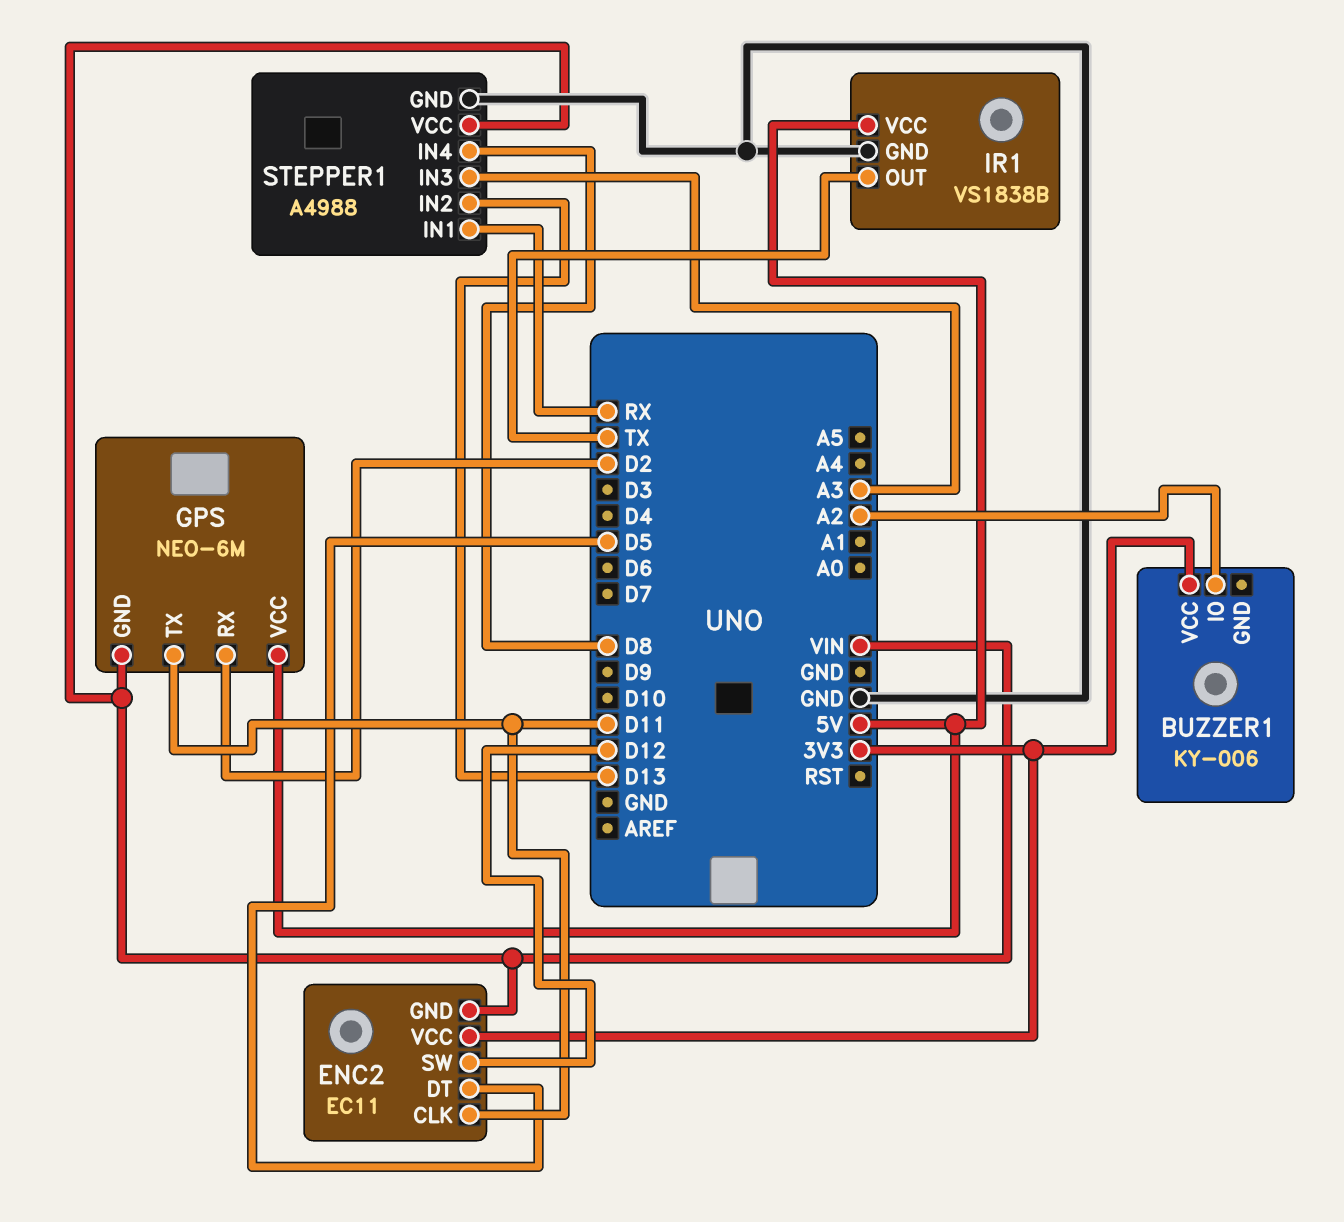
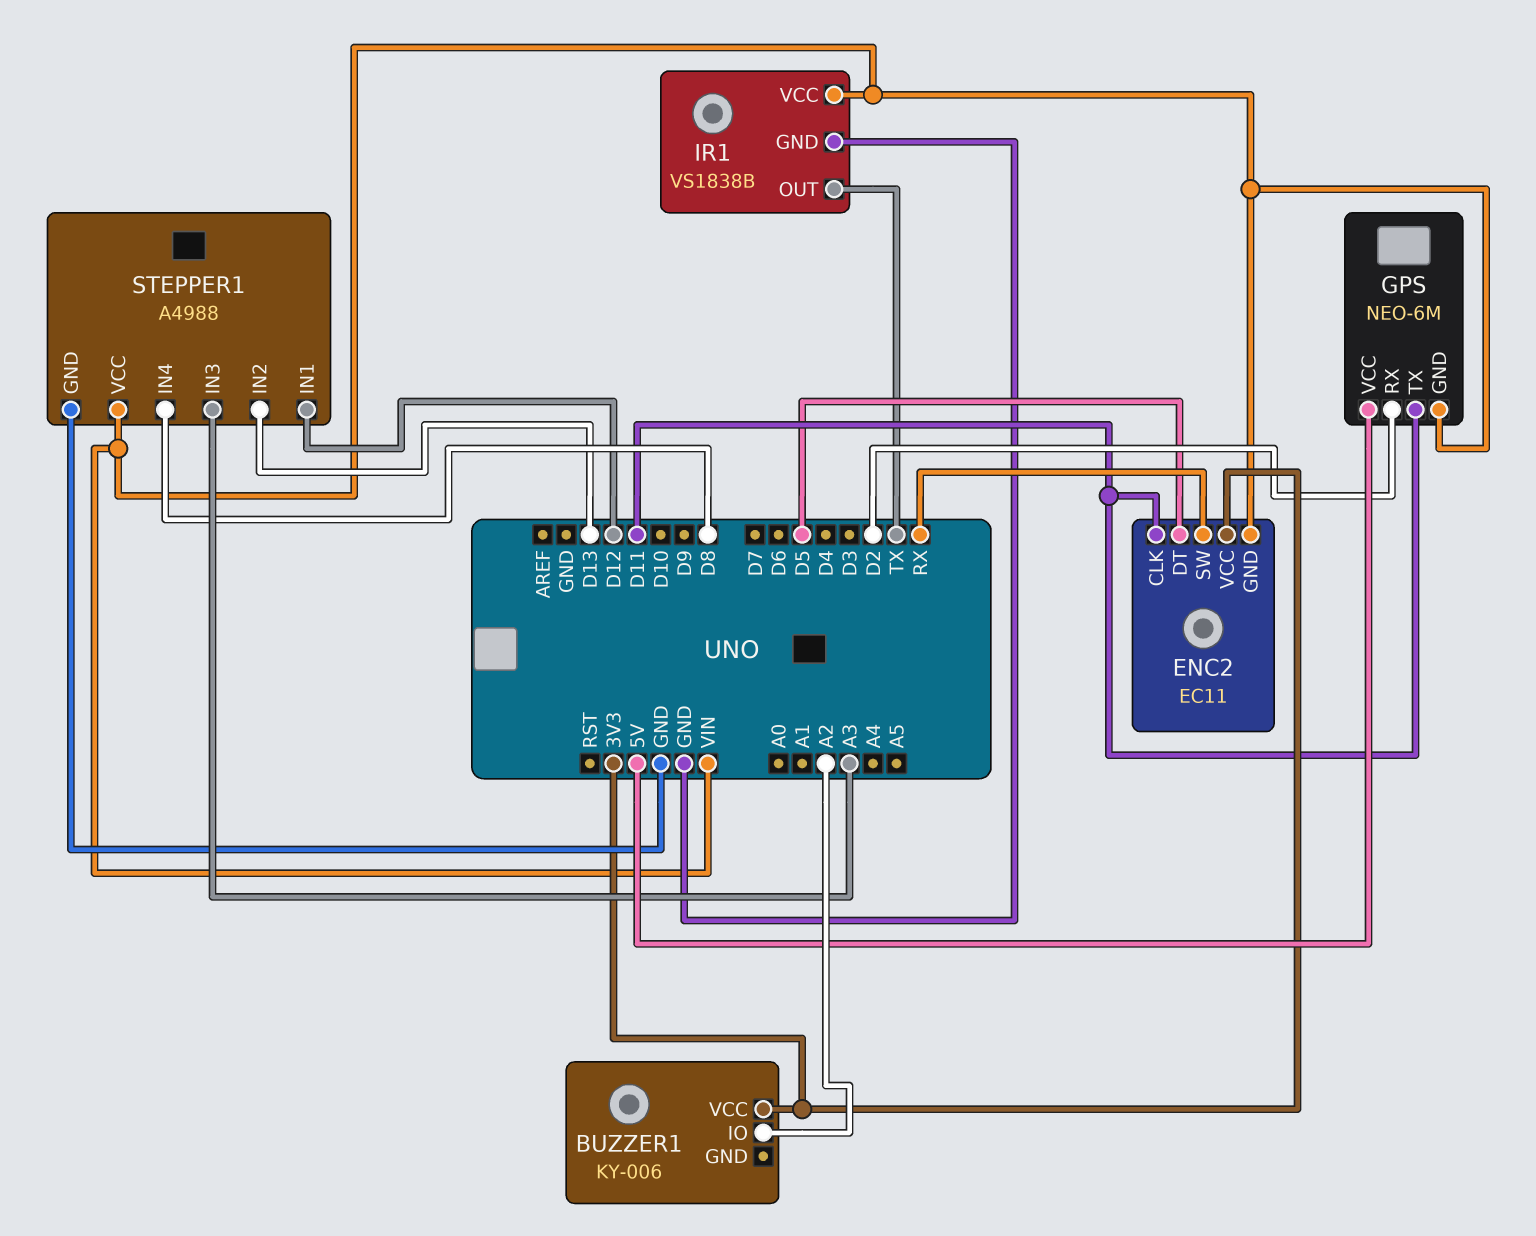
ENC2 pin SW: D12 -> RX
IR1 pin VCC: 5V -> VIN
STEPPER1 pin IN1: RX -> D12

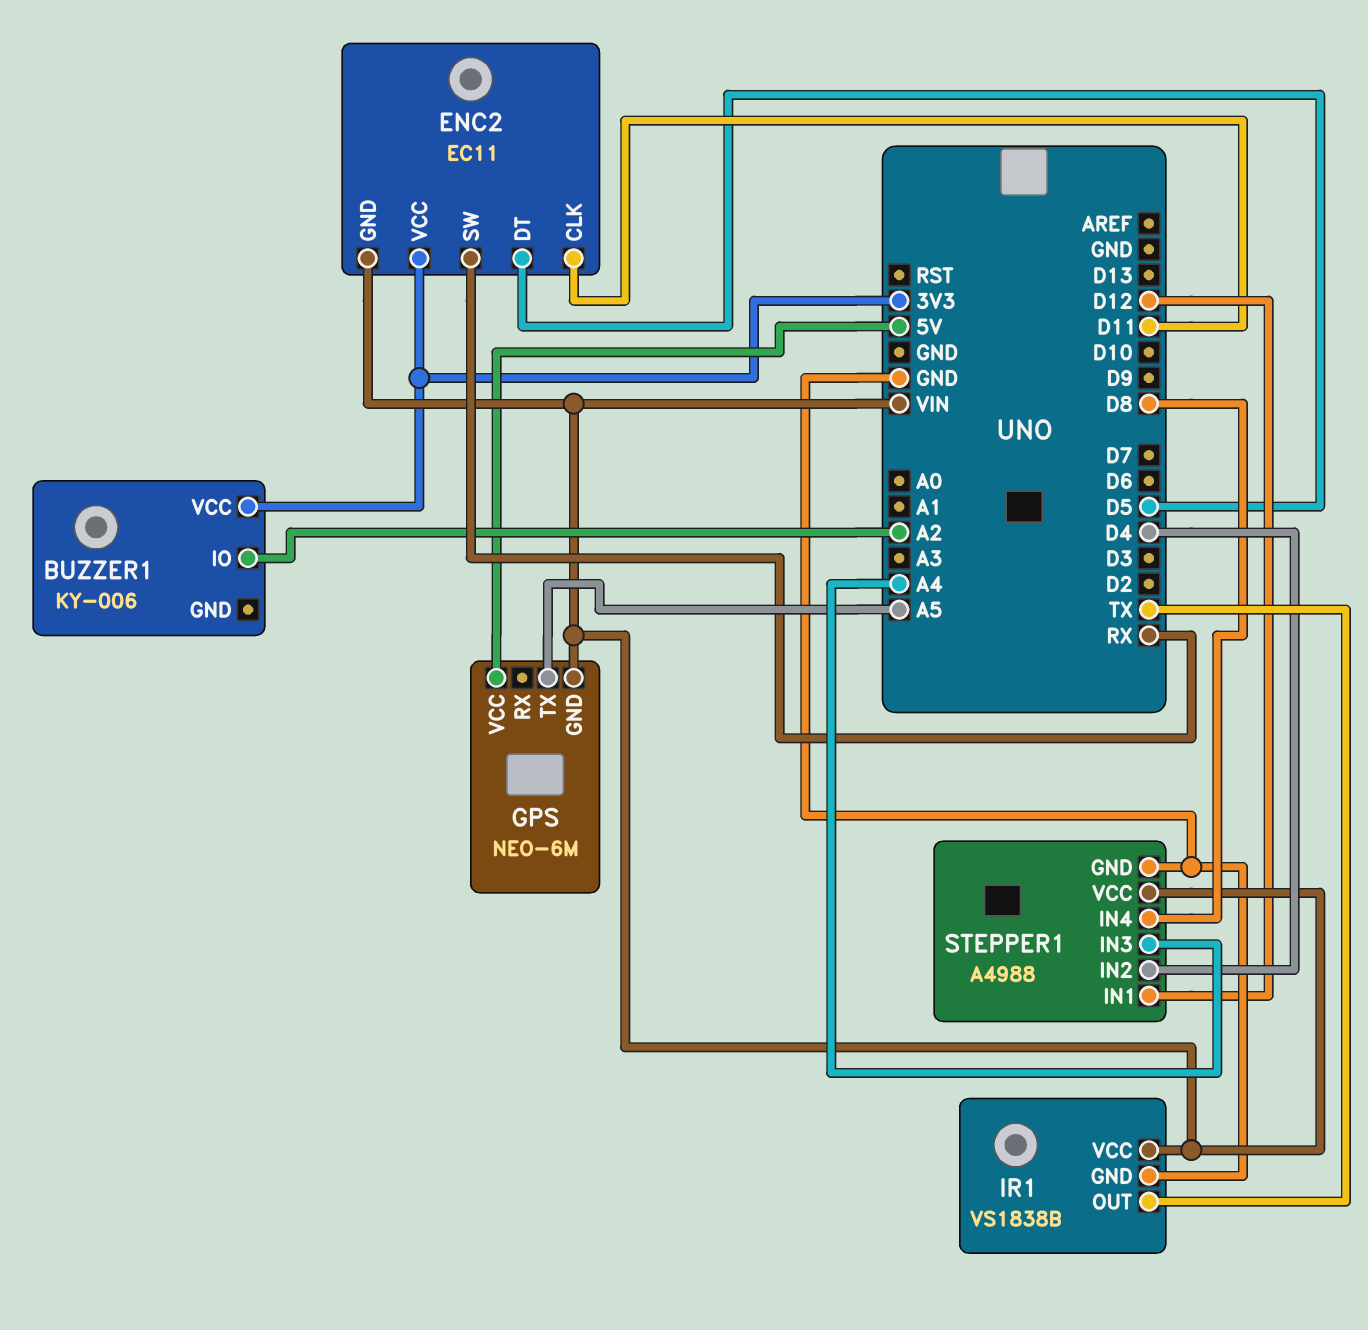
GPS pin RX: D2 -> none
GPS pin TX: D11 -> A5
STEPPER1 pin IN2: D13 -> D4
STEPPER1 pin IN3: A3 -> A4

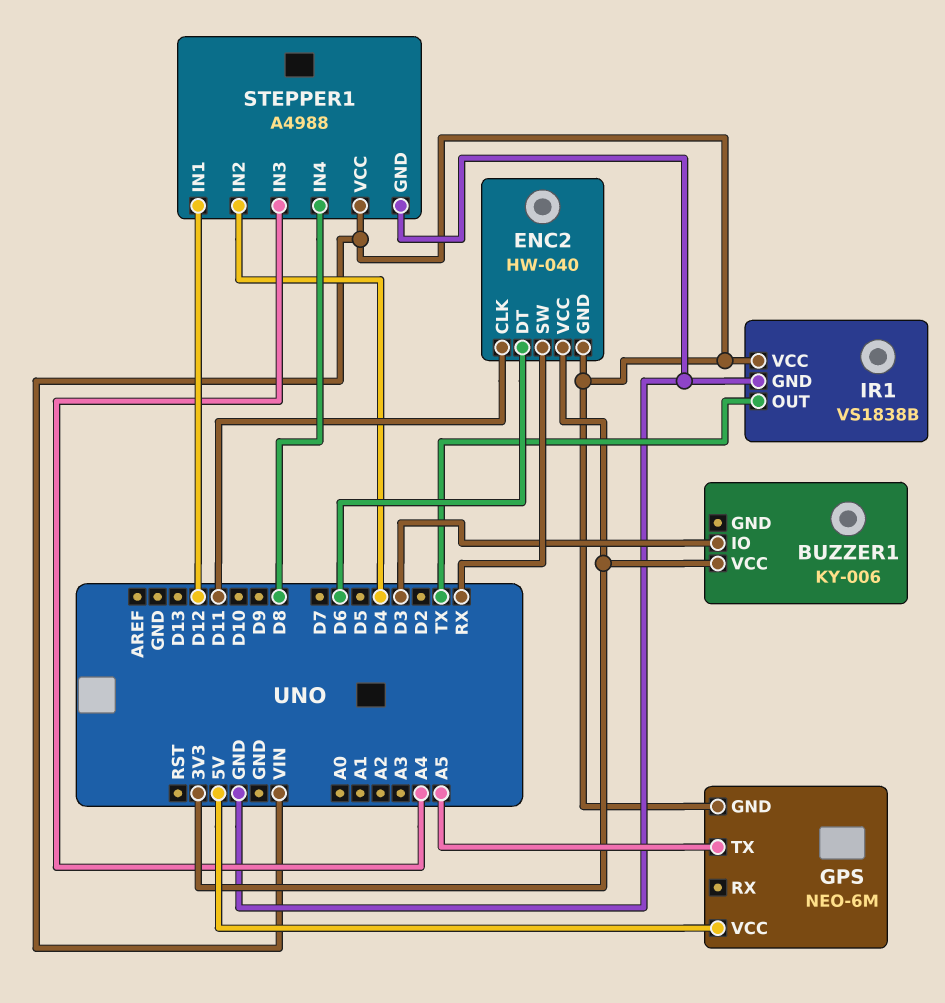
BUZZER1 pin IO: A2 -> D3
ENC2: EC11 -> HW-040
ENC2 pin DT: D5 -> D6

